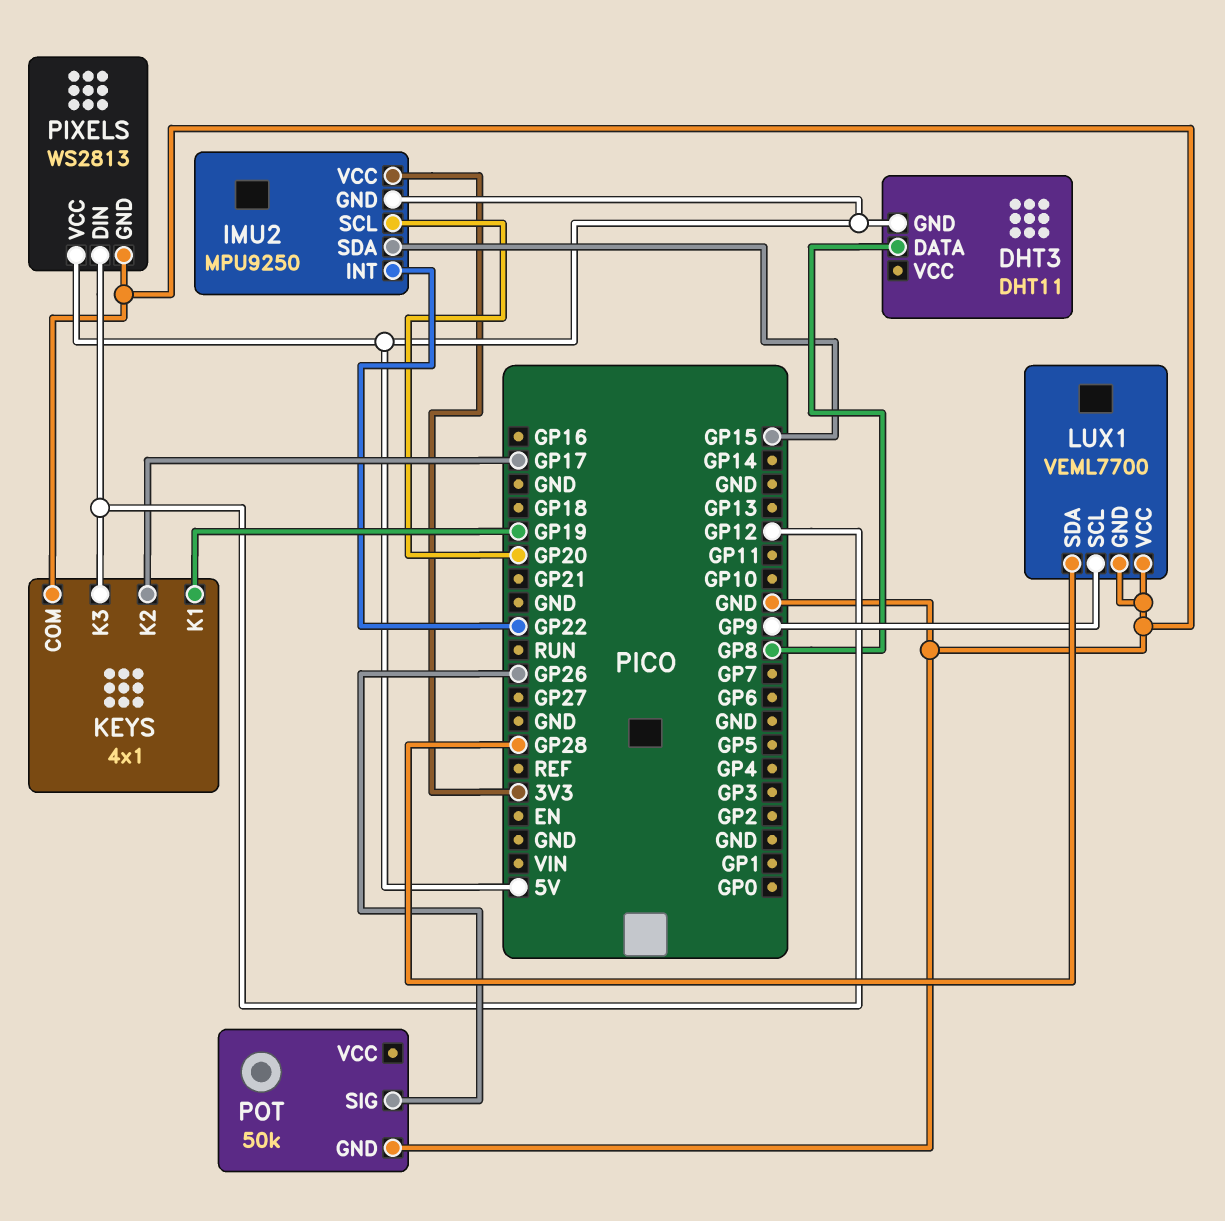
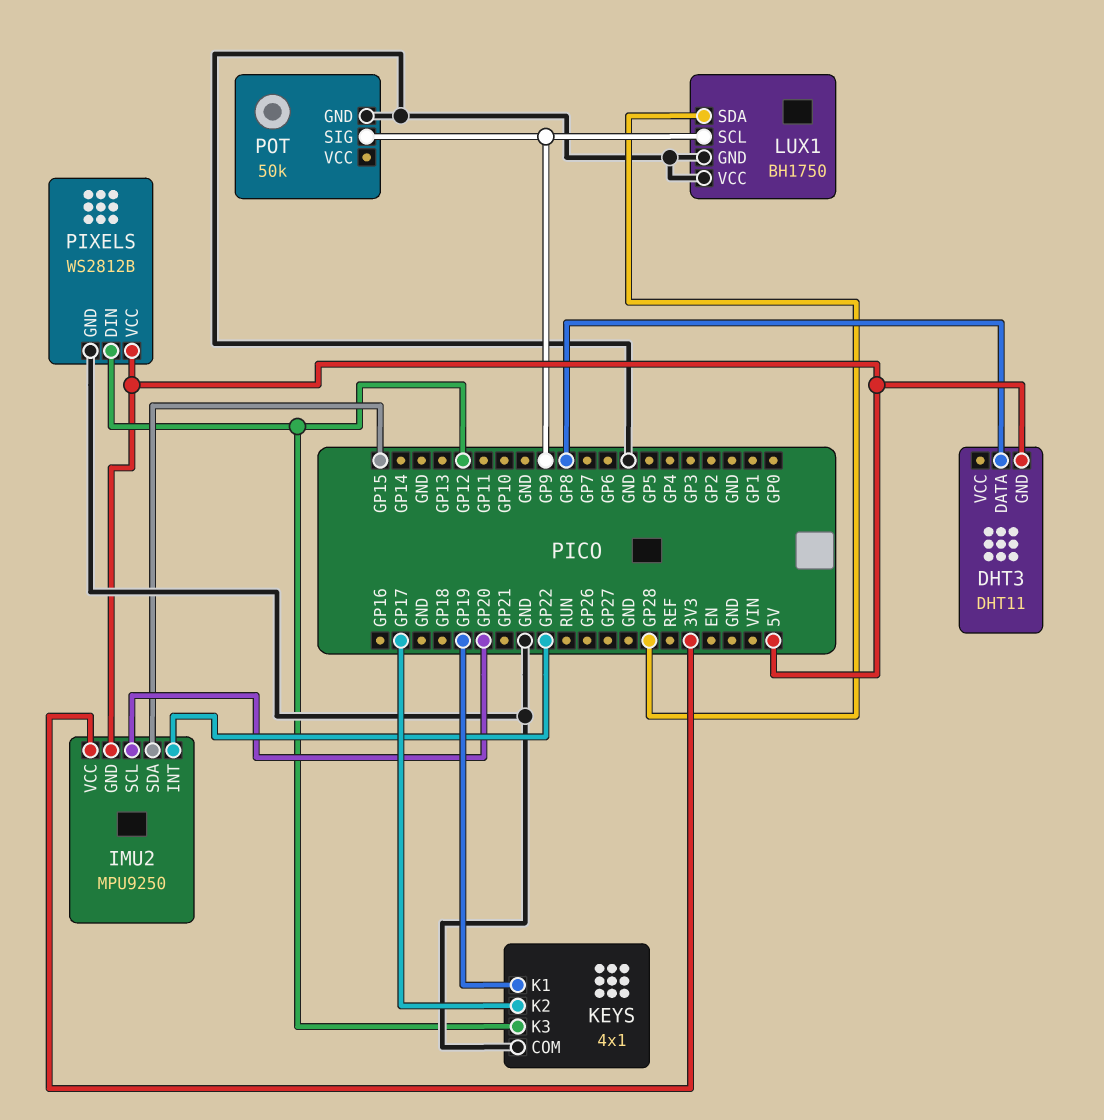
LUX1: VEML7700 -> BH1750
PIXELS: WS2813 -> WS2812B
POT pin SIG: GP26 -> GP9

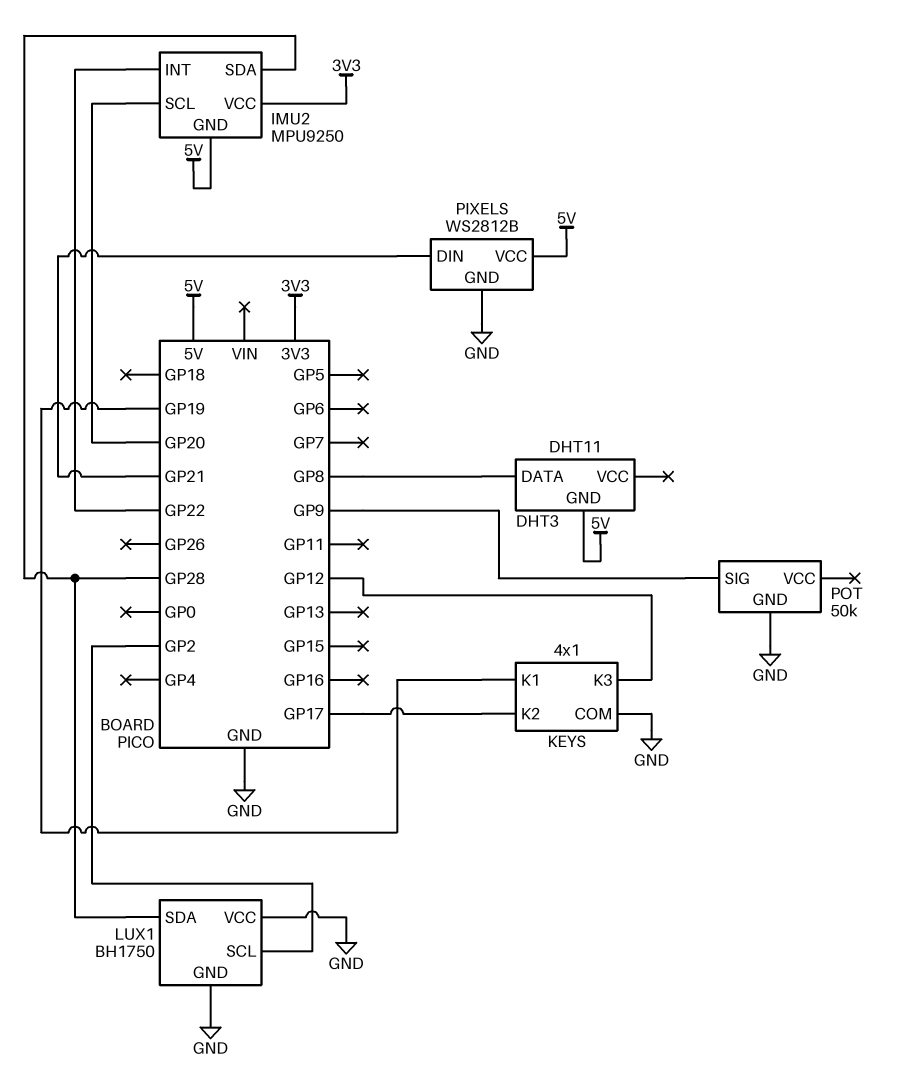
IMU2 pin SDA: GP15 -> GP28
LUX1 pin SCL: GP9 -> GP2
PIXELS pin DIN: GP12 -> GP21

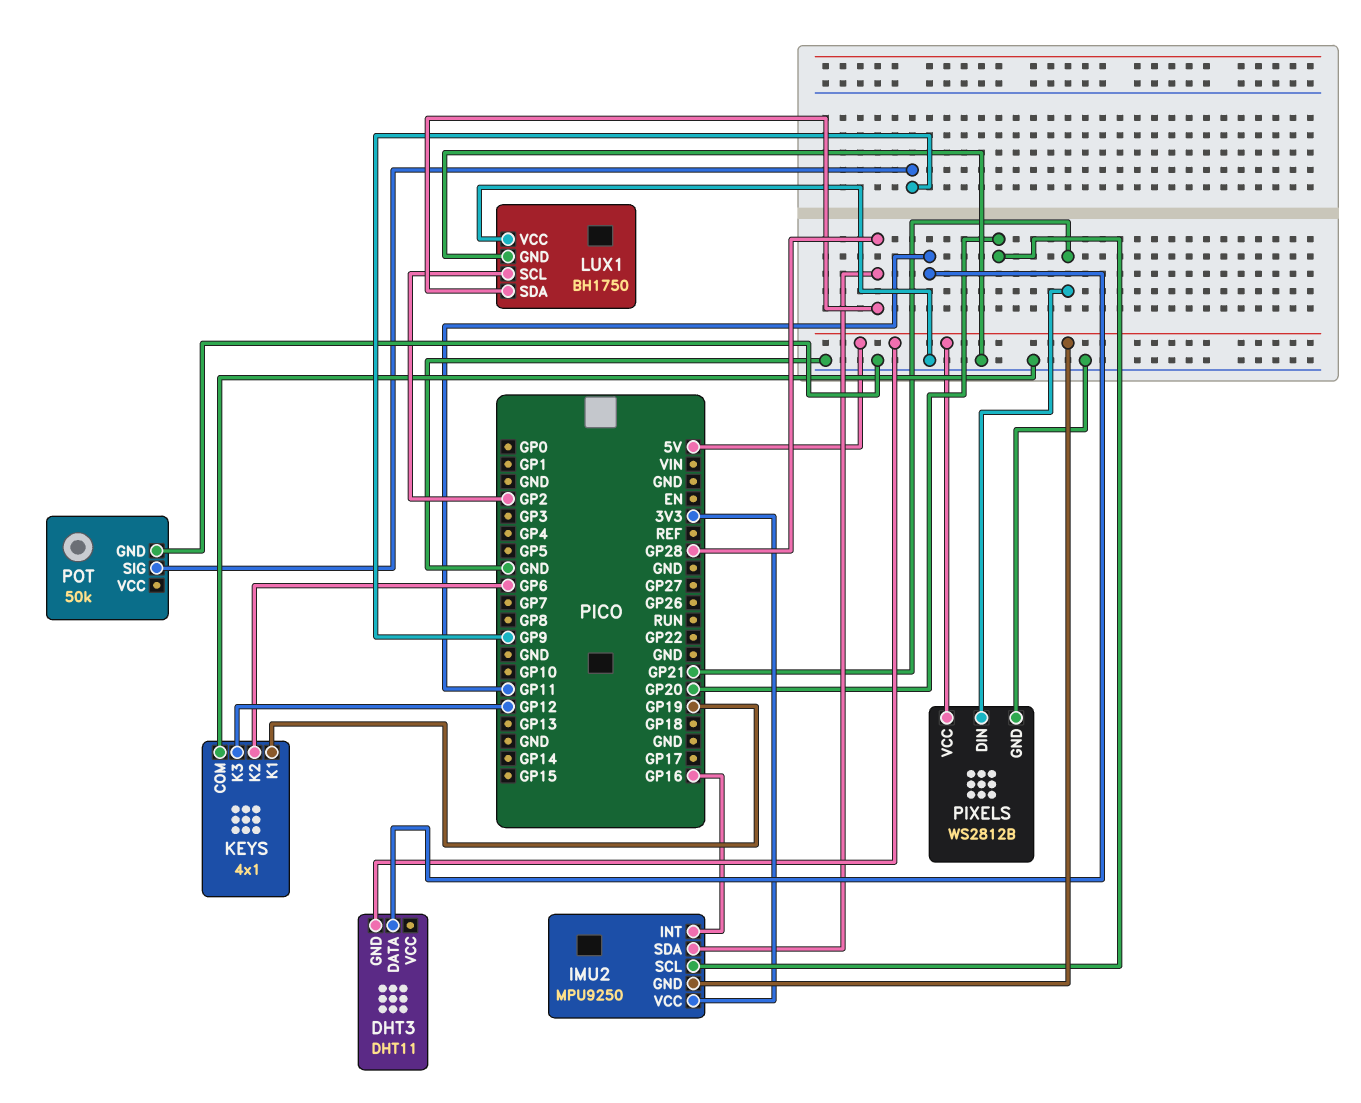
DHT3 pin DATA: GP8 -> GP11
IMU2 pin INT: GP22 -> GP16
KEYS pin K2: GP17 -> GP6

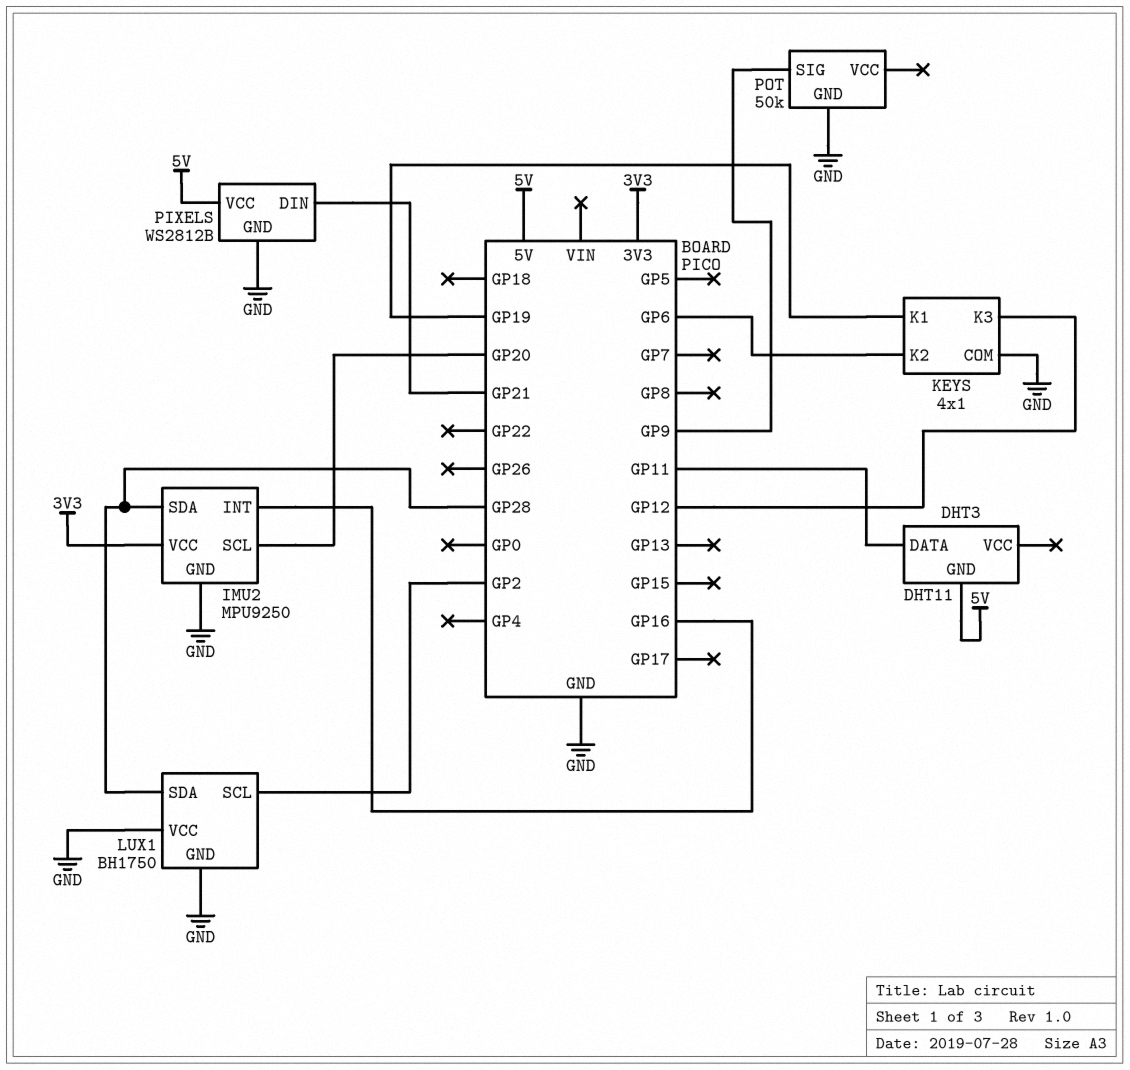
IMU2 pin GND: 5V -> GND

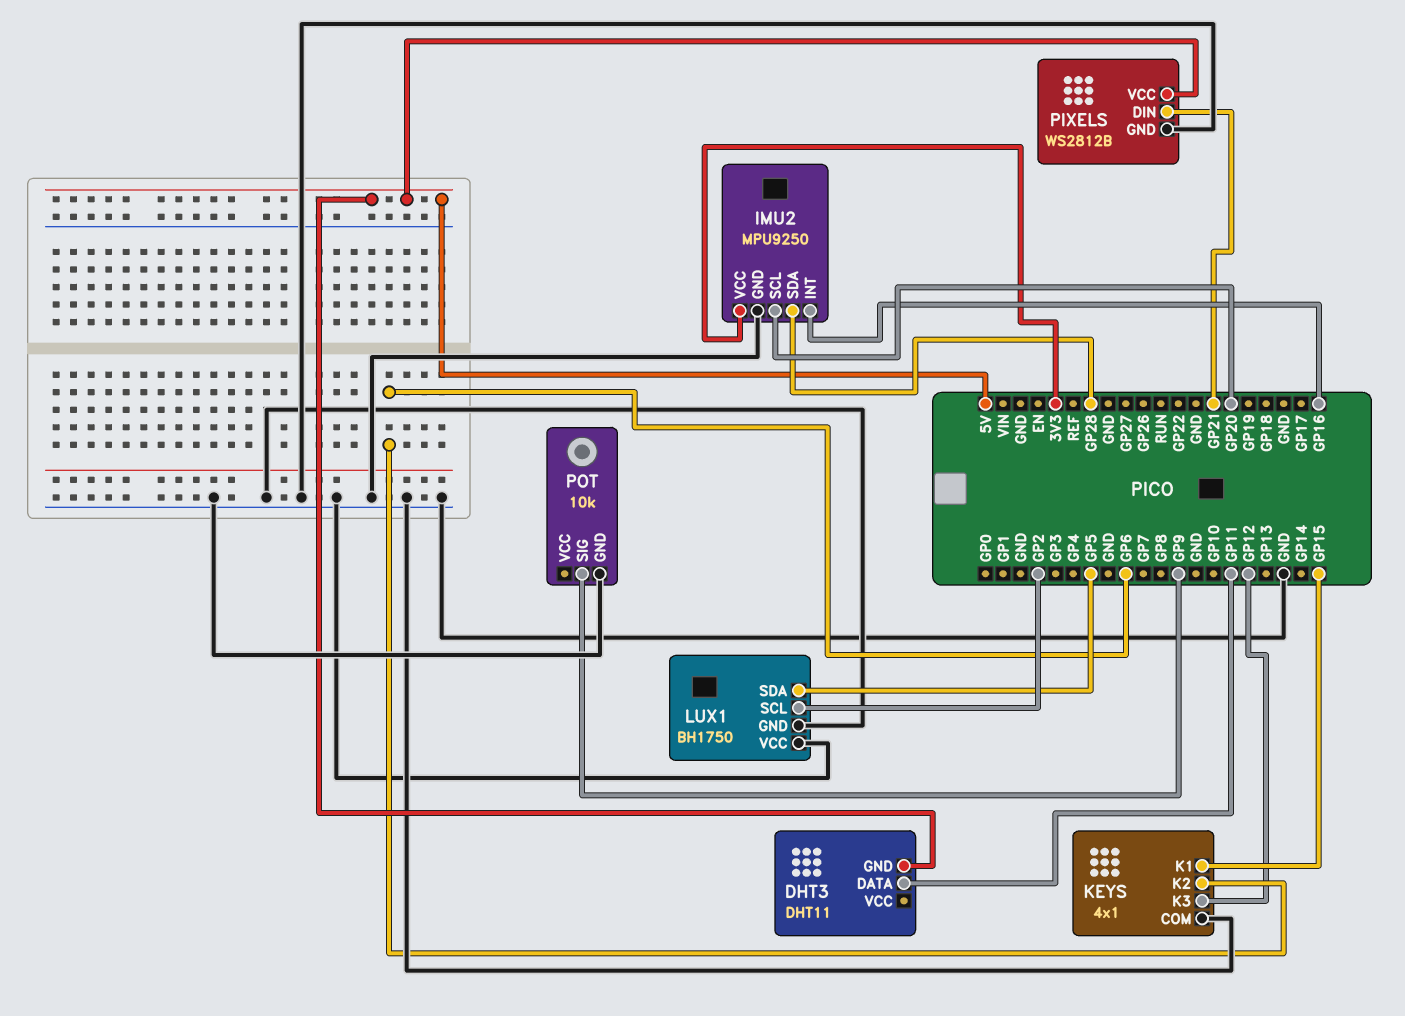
KEYS pin K1: GP19 -> GP15
LUX1 pin SDA: GP28 -> GP5
POT: 50k -> 10k

